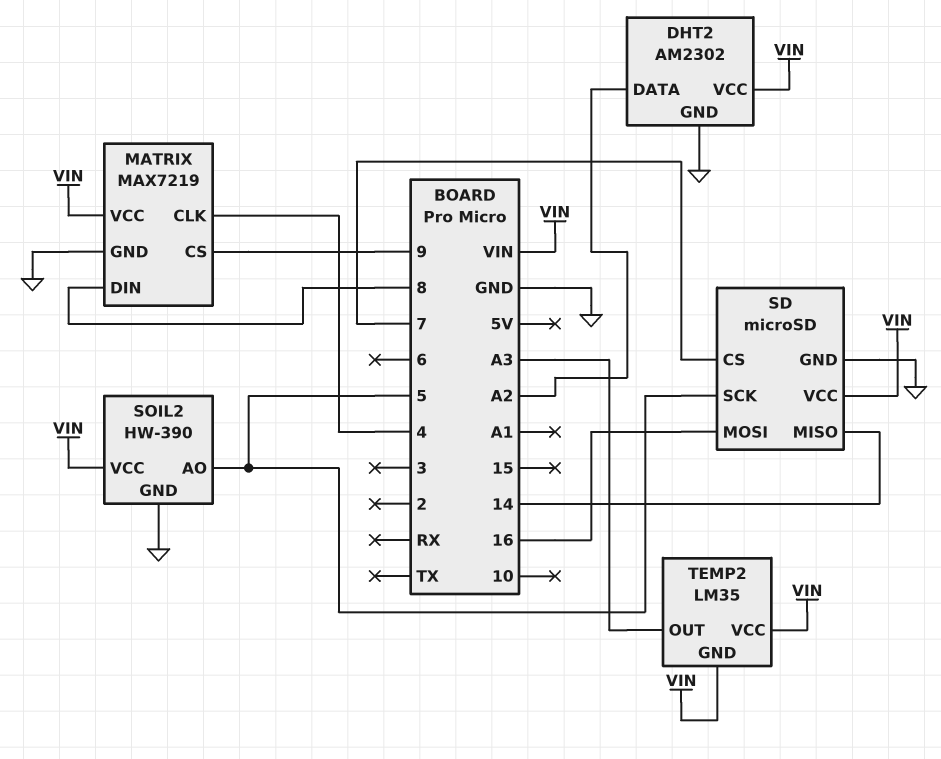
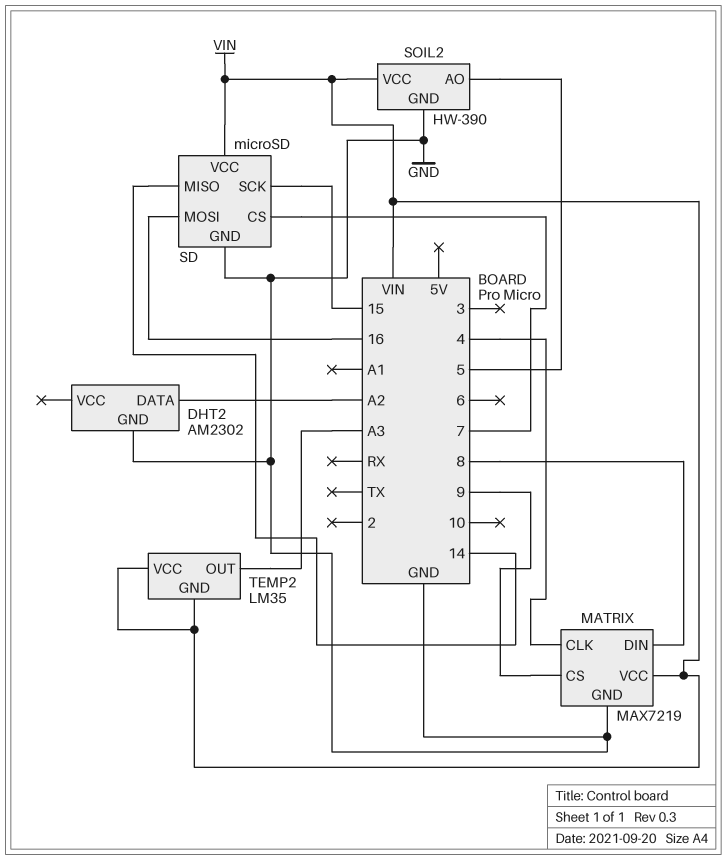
DHT2 pin VCC: VIN -> none
SD pin SCK: 5 -> 15

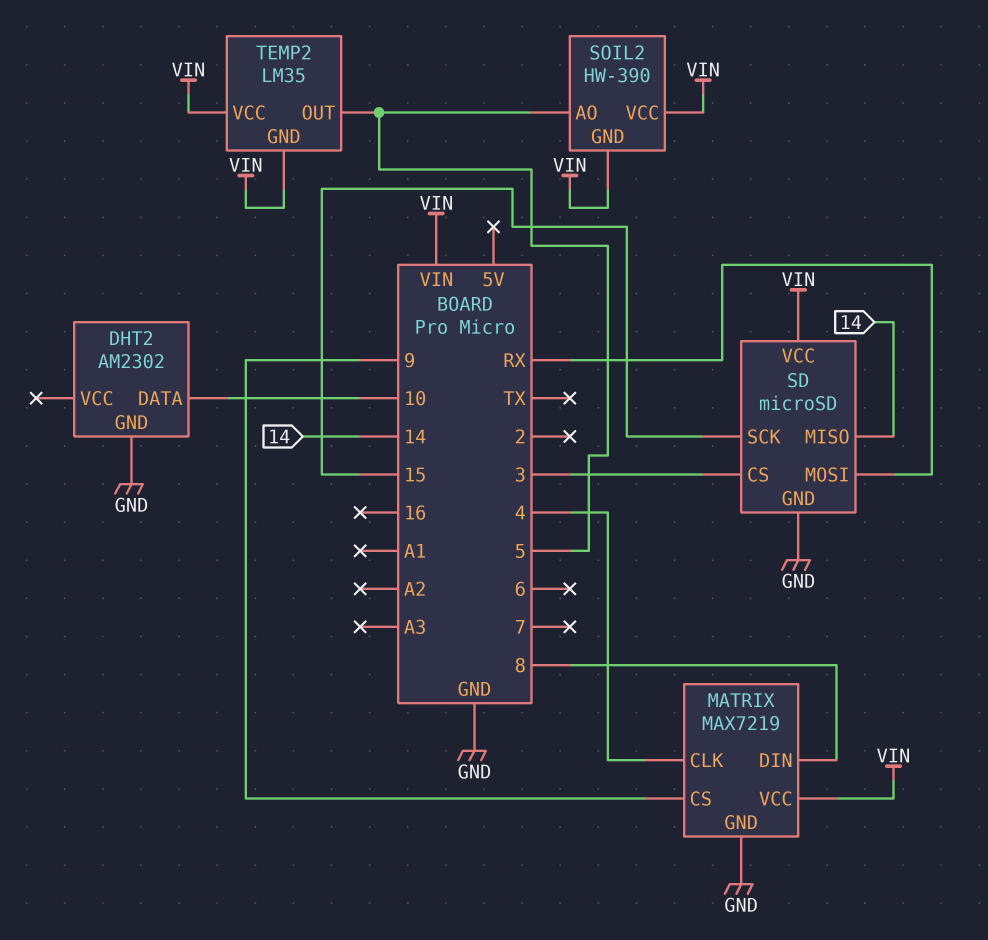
DHT2 pin DATA: A2 -> 10
SD pin CS: 7 -> 3
SD pin MOSI: 16 -> RX
SOIL2 pin GND: GND -> VIN
TEMP2 pin OUT: A3 -> 5

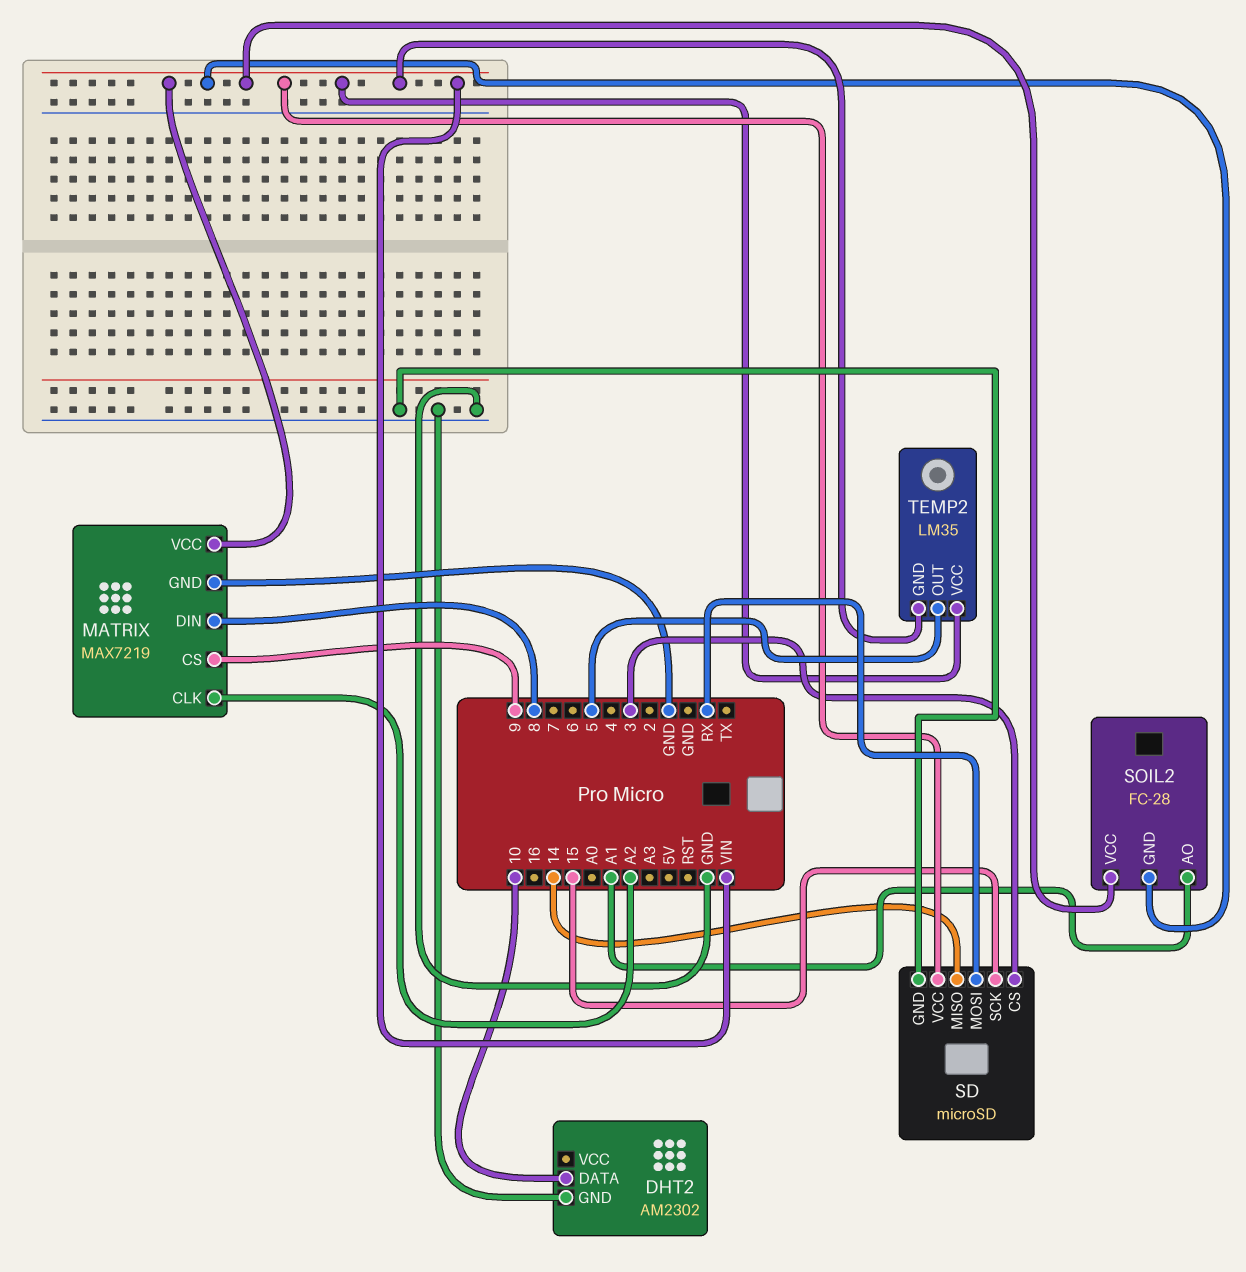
MATRIX pin CLK: 4 -> A2
SOIL2: HW-390 -> FC-28
SOIL2 pin AO: 5 -> A1

